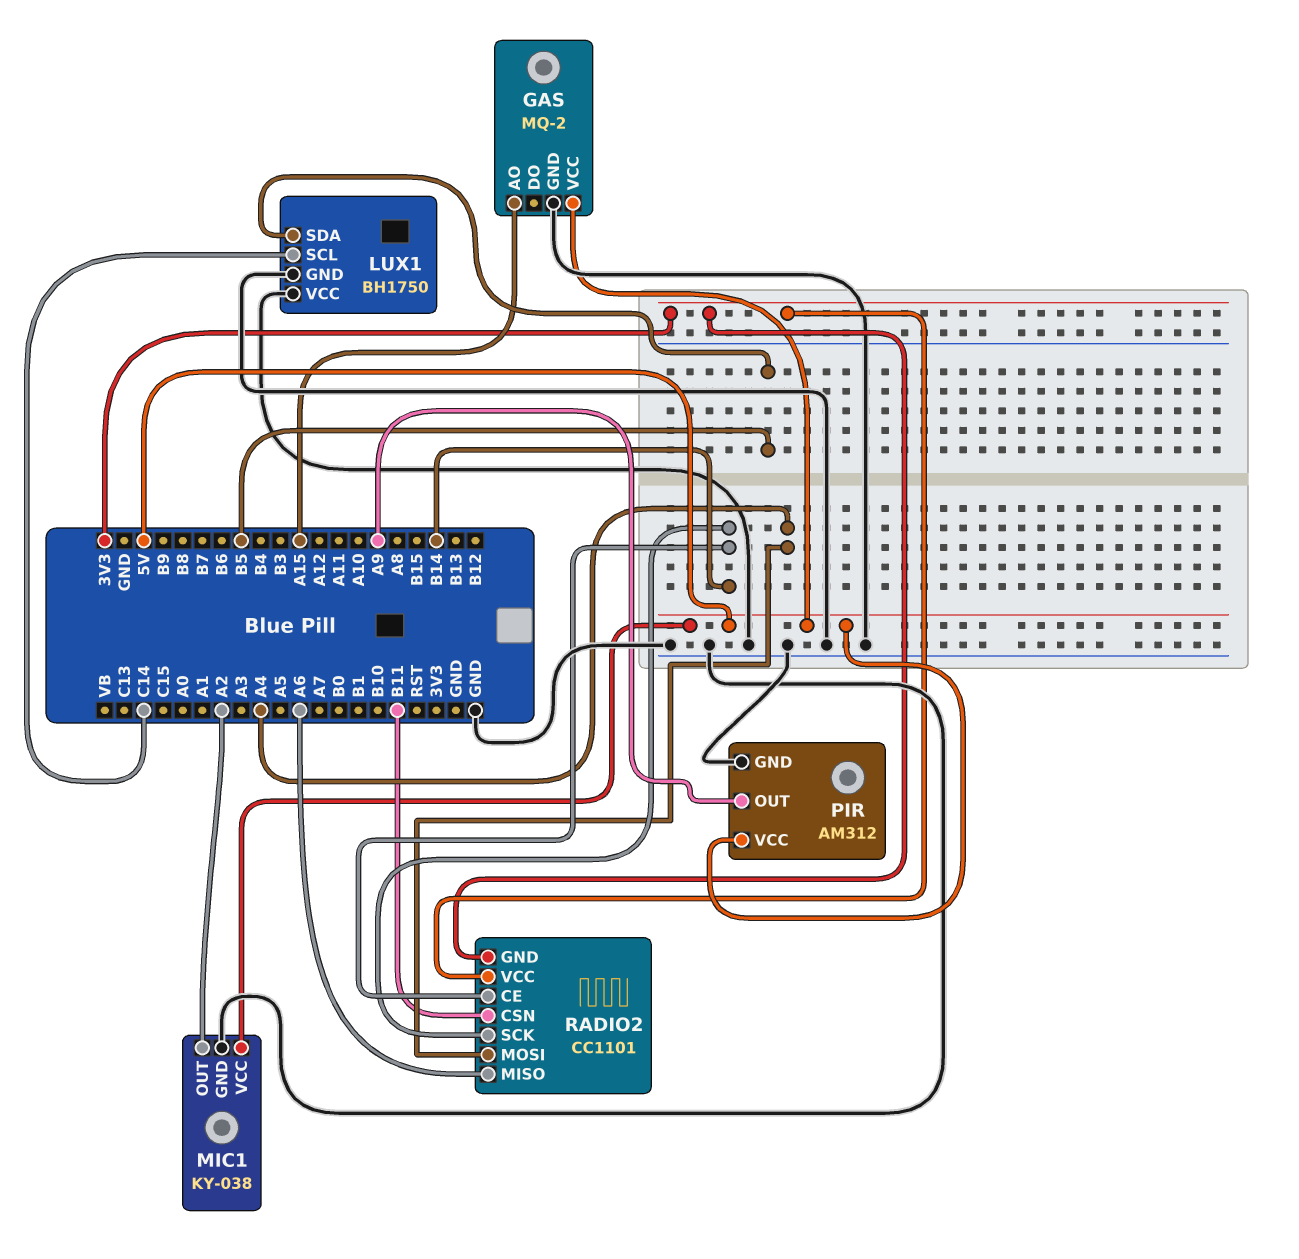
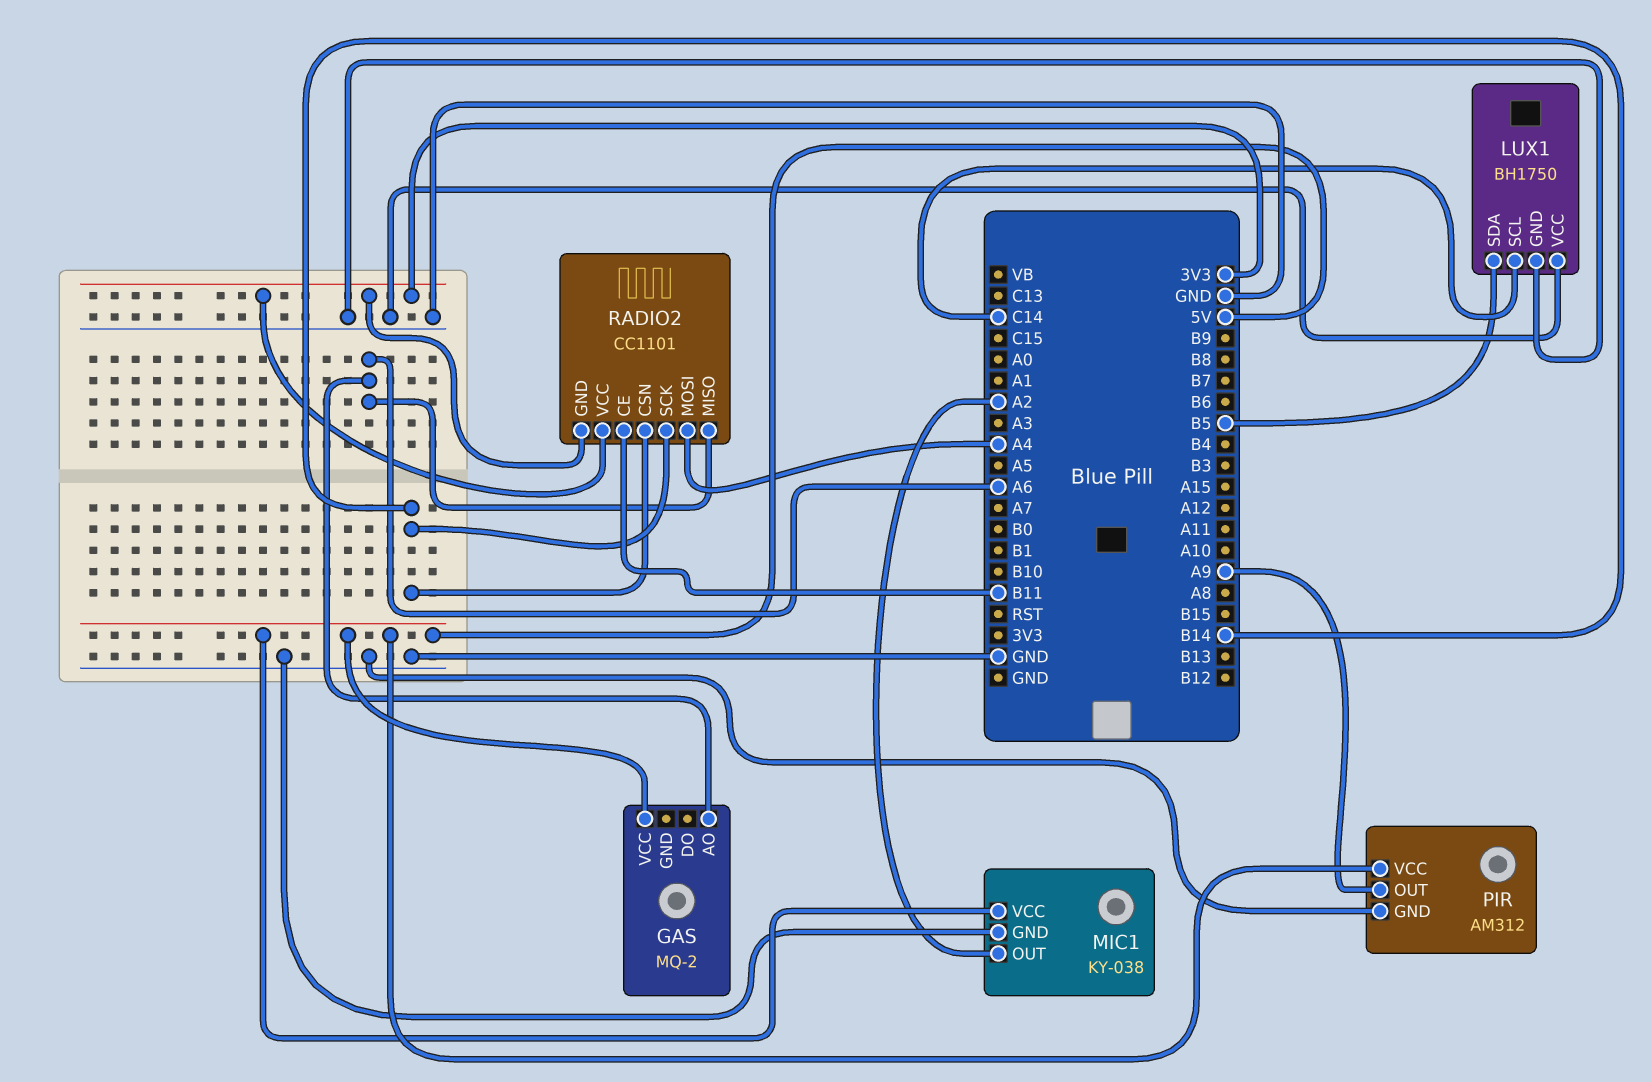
GAS pin AO: A15 -> A6
GAS pin GND: GND -> none
RADIO2 pin CE: B14 -> B11
RADIO2 pin CSN: B11 -> B14

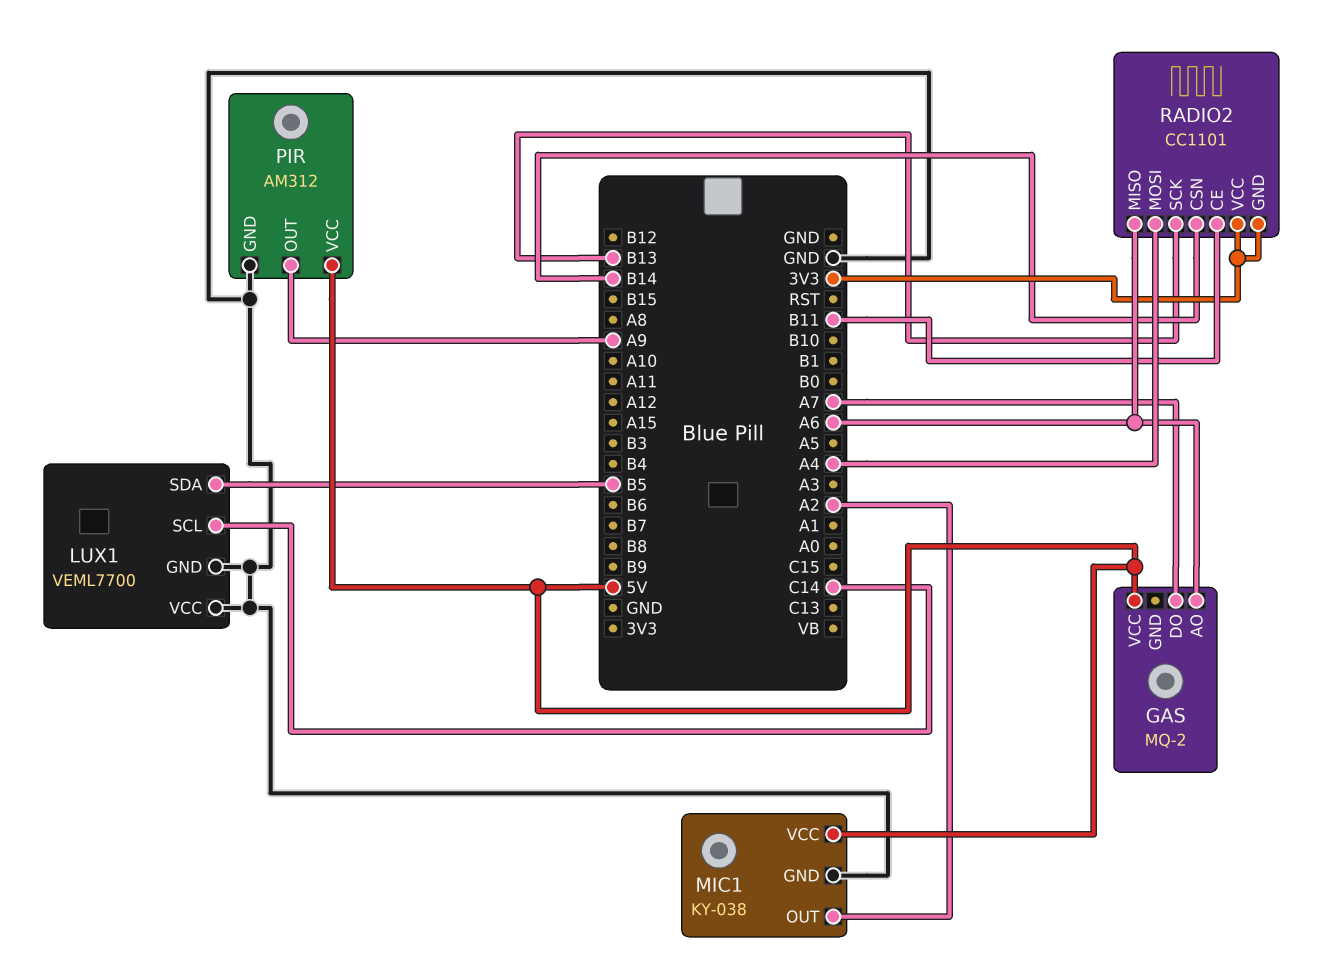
GAS pin DO: none -> A7
LUX1: BH1750 -> VEML7700
RADIO2 pin SCK: B14 -> B13

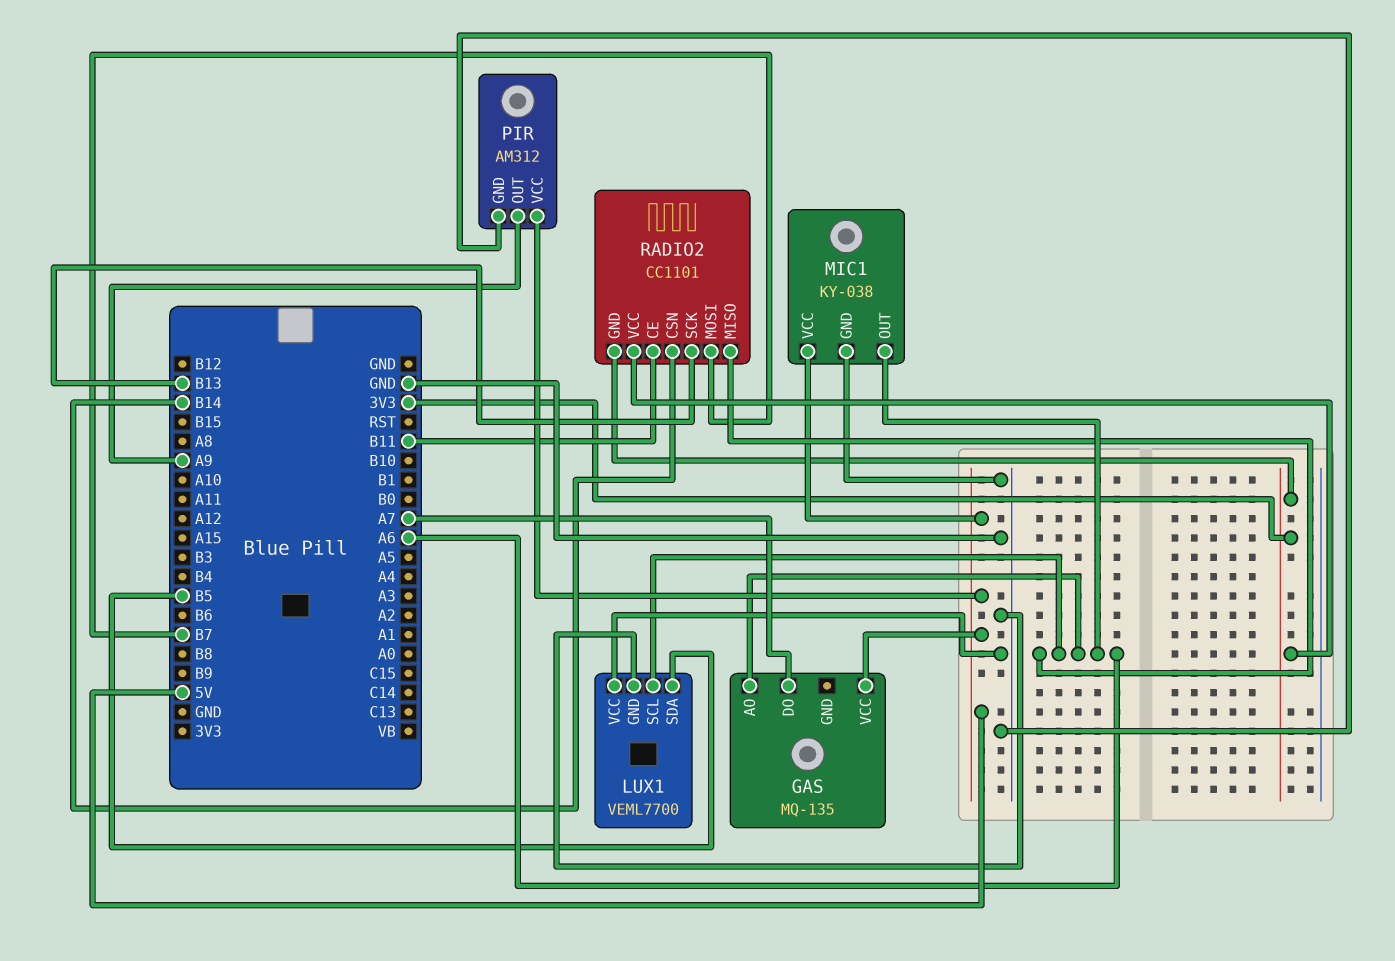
GAS: MQ-2 -> MQ-135
LUX1 pin SCL: C14 -> A6
MIC1 pin OUT: A2 -> A6
RADIO2 pin MOSI: A4 -> B7

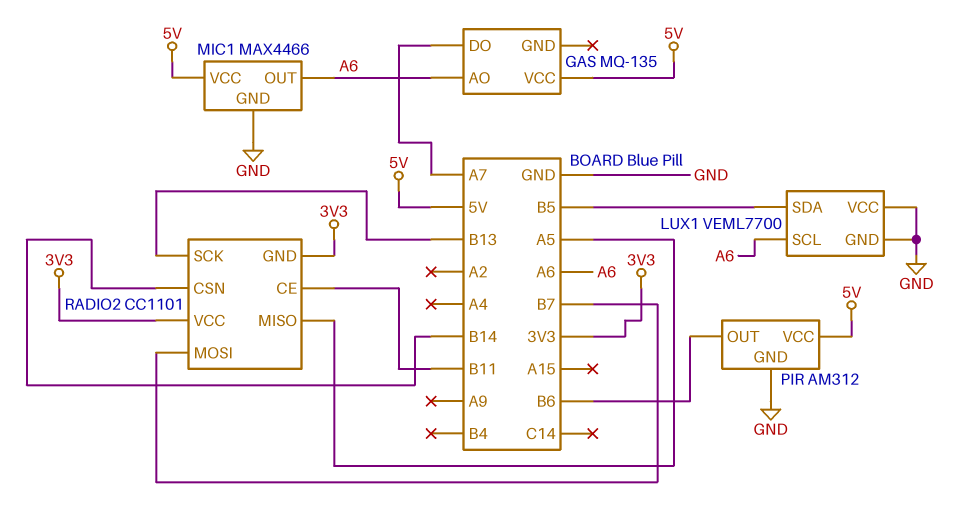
MIC1: KY-038 -> MAX4466
PIR pin OUT: A9 -> B6
RADIO2 pin MISO: A6 -> A5

